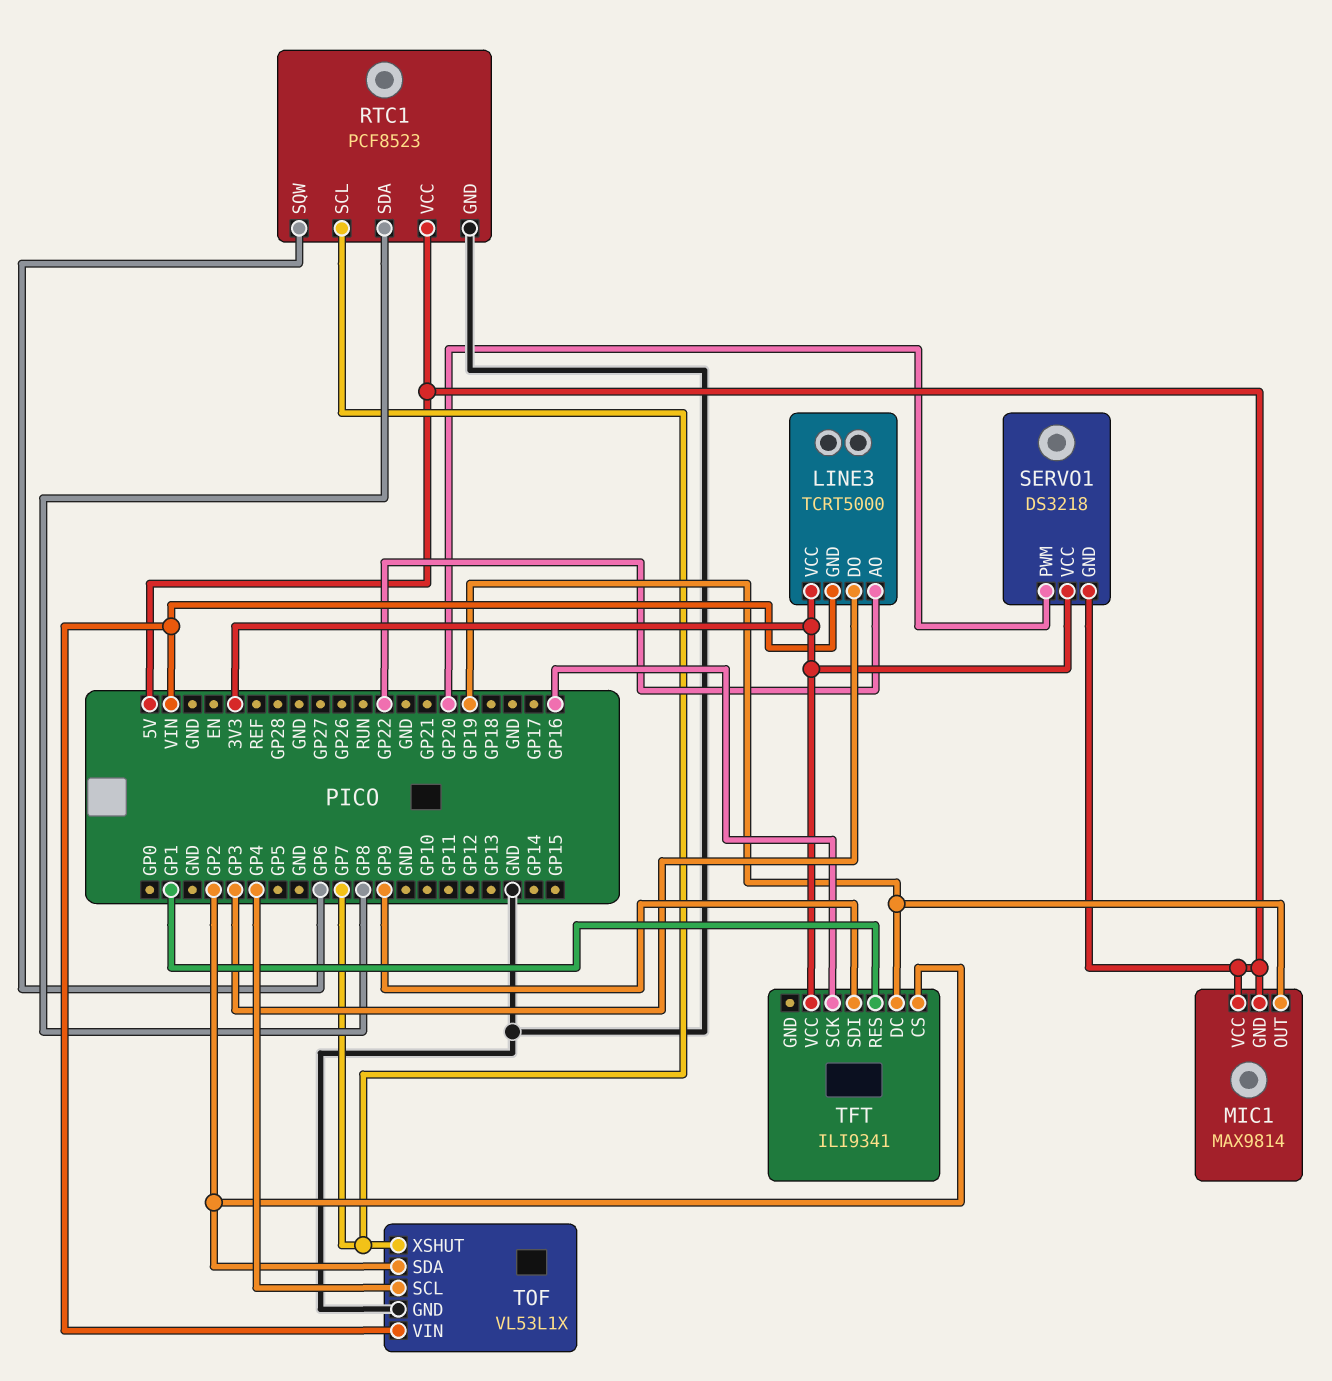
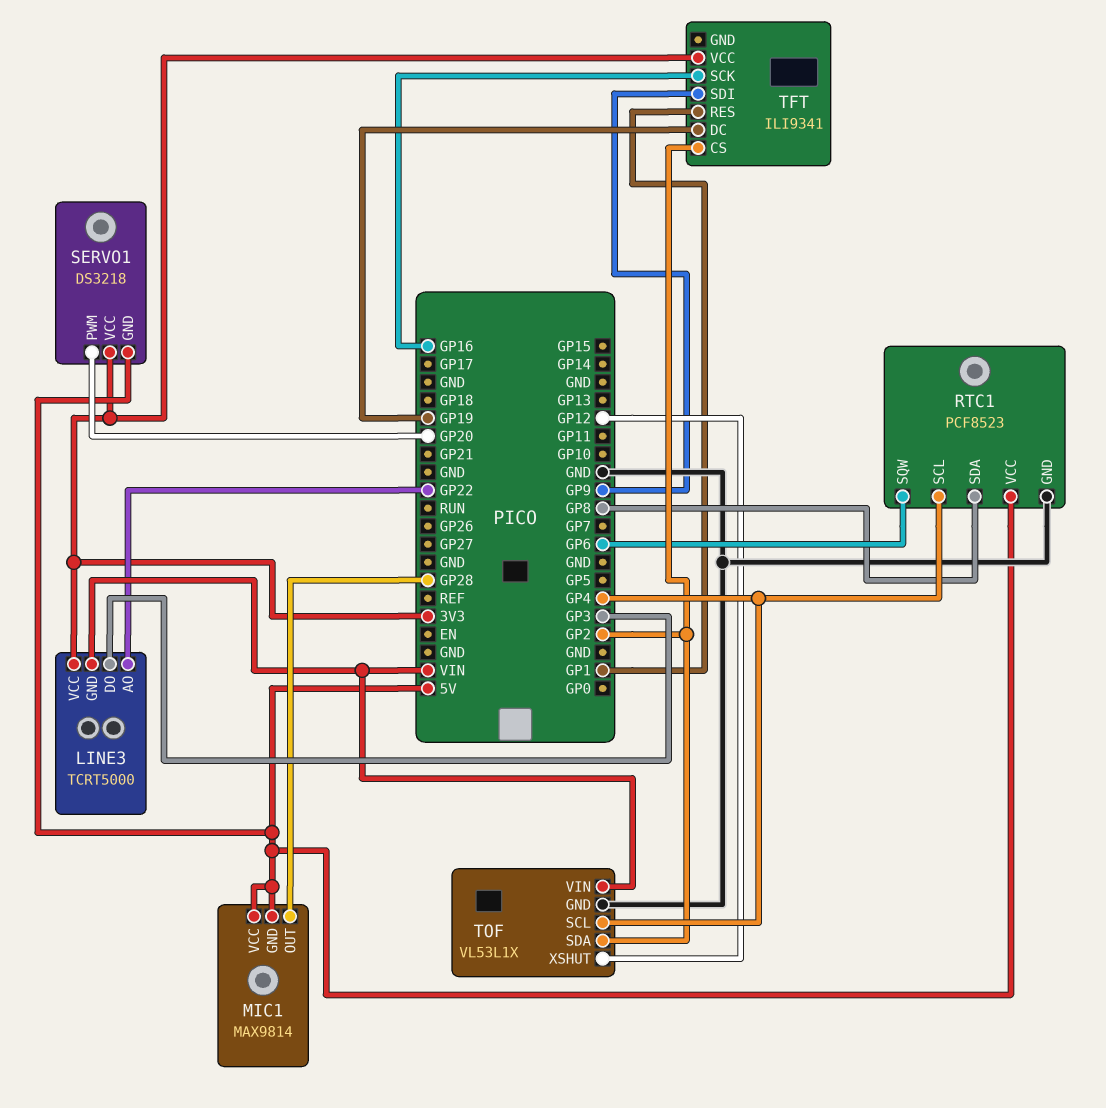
MIC1 pin OUT: GP19 -> GP28
RTC1 pin SCL: GP7 -> GP4
TOF pin XSHUT: GP7 -> GP12

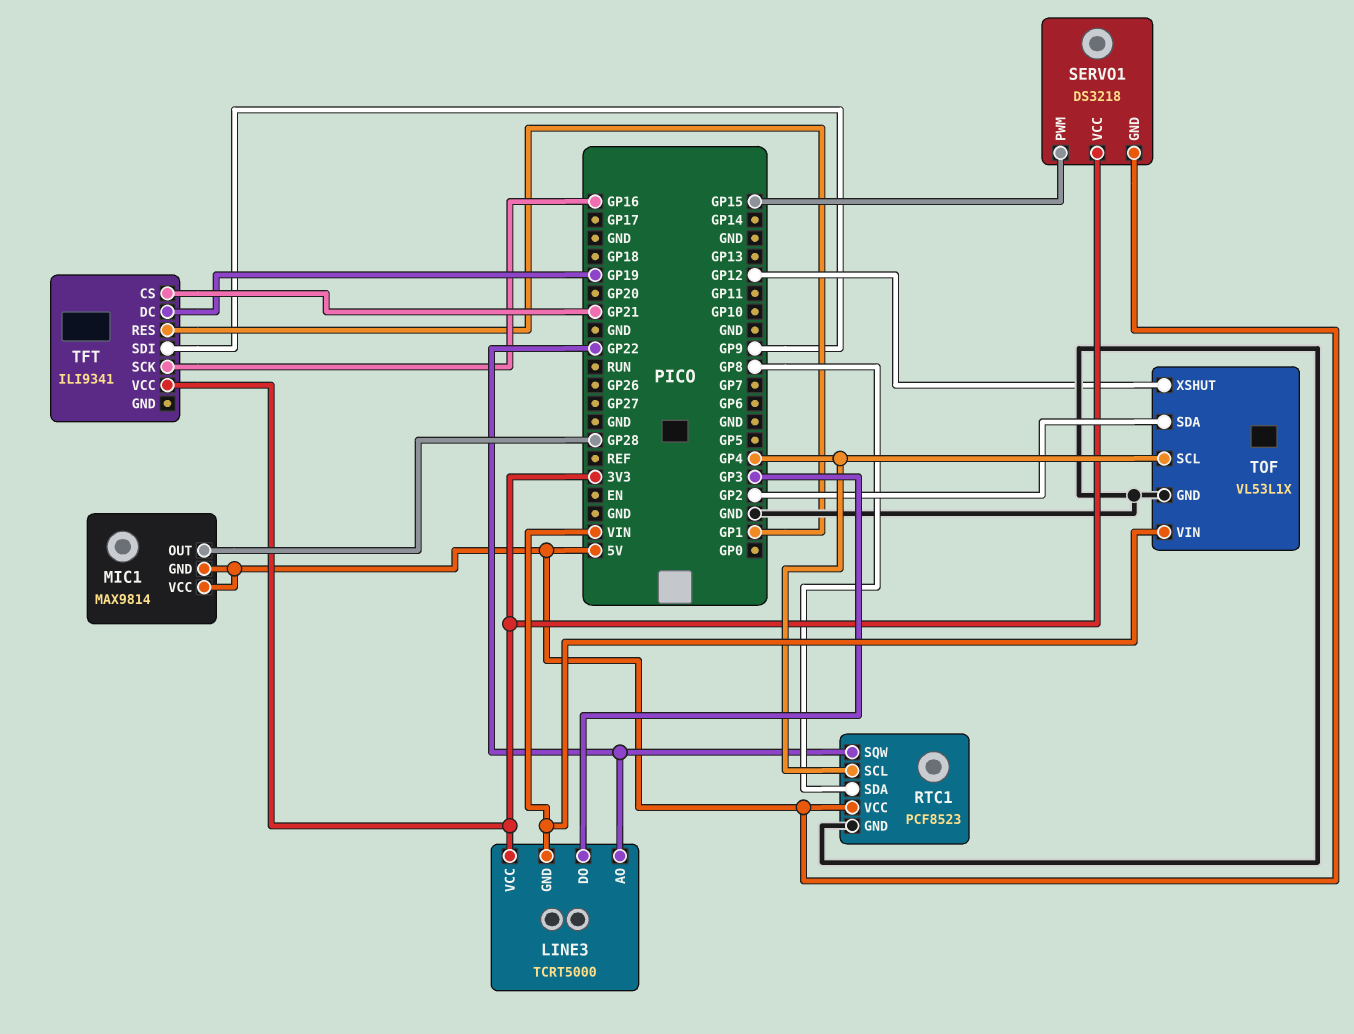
RTC1 pin SQW: GP6 -> GP22
SERVO1 pin PWM: GP20 -> GP15
TFT pin CS: GP2 -> GP21

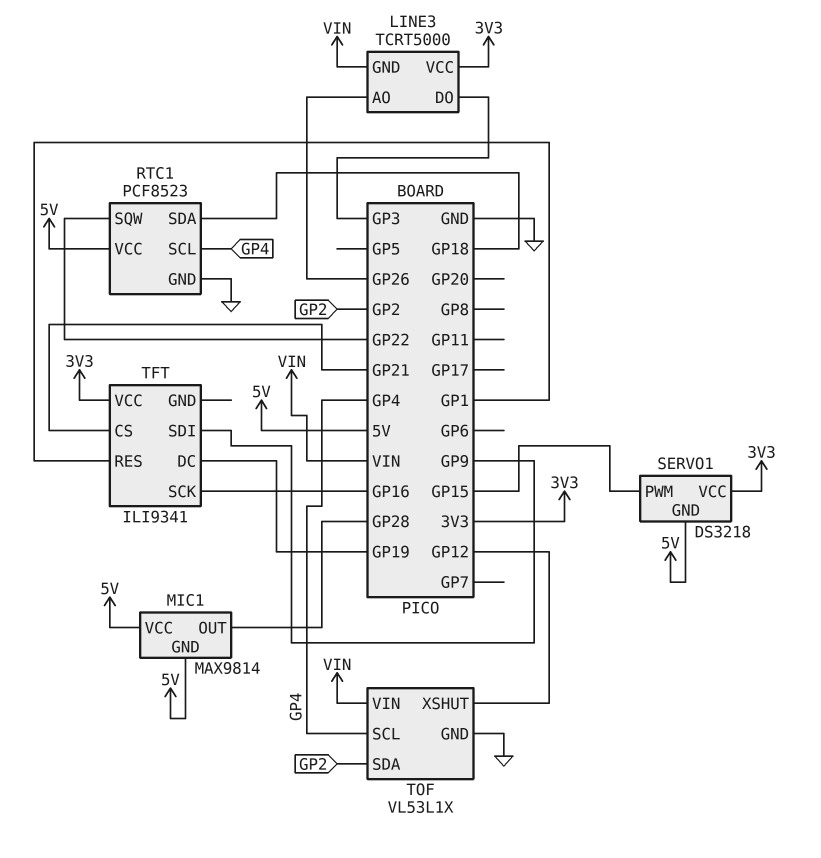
LINE3 pin AO: GP22 -> GP26
RTC1 pin SDA: GP8 -> GP18

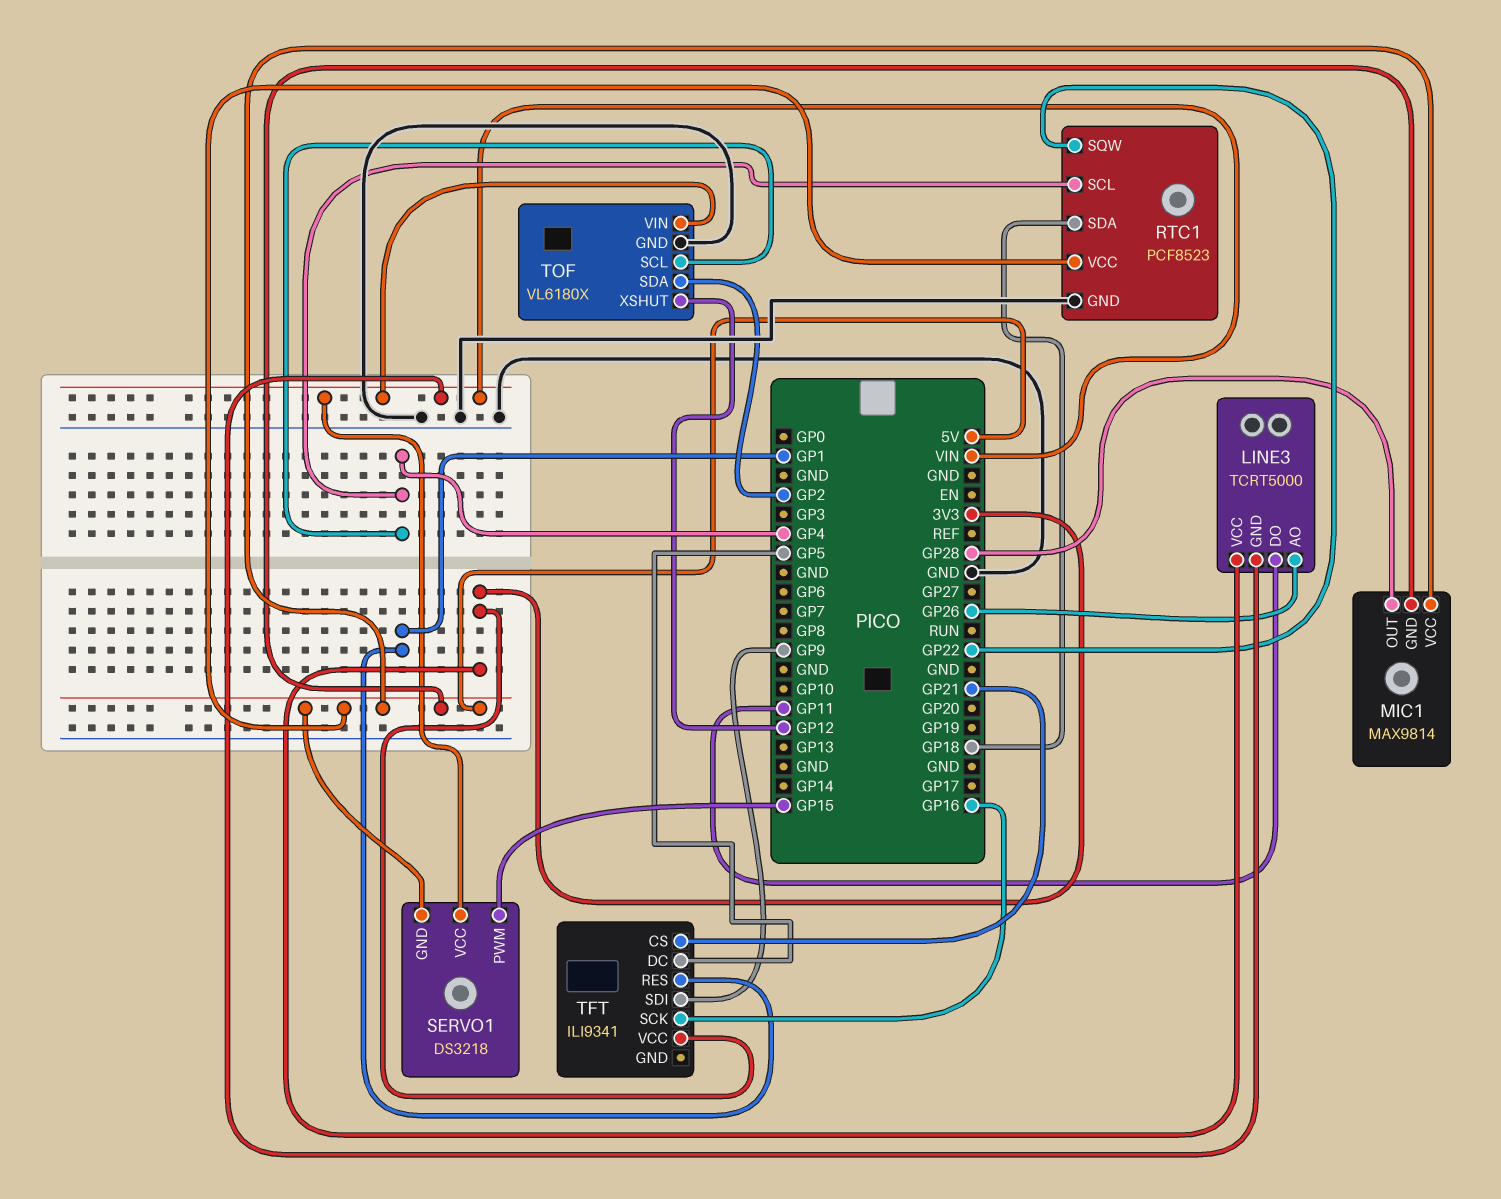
LINE3 pin DO: GP3 -> GP11
SERVO1 pin VCC: 3V3 -> VIN
TFT pin DC: GP19 -> GP5
TOF: VL53L1X -> VL6180X

